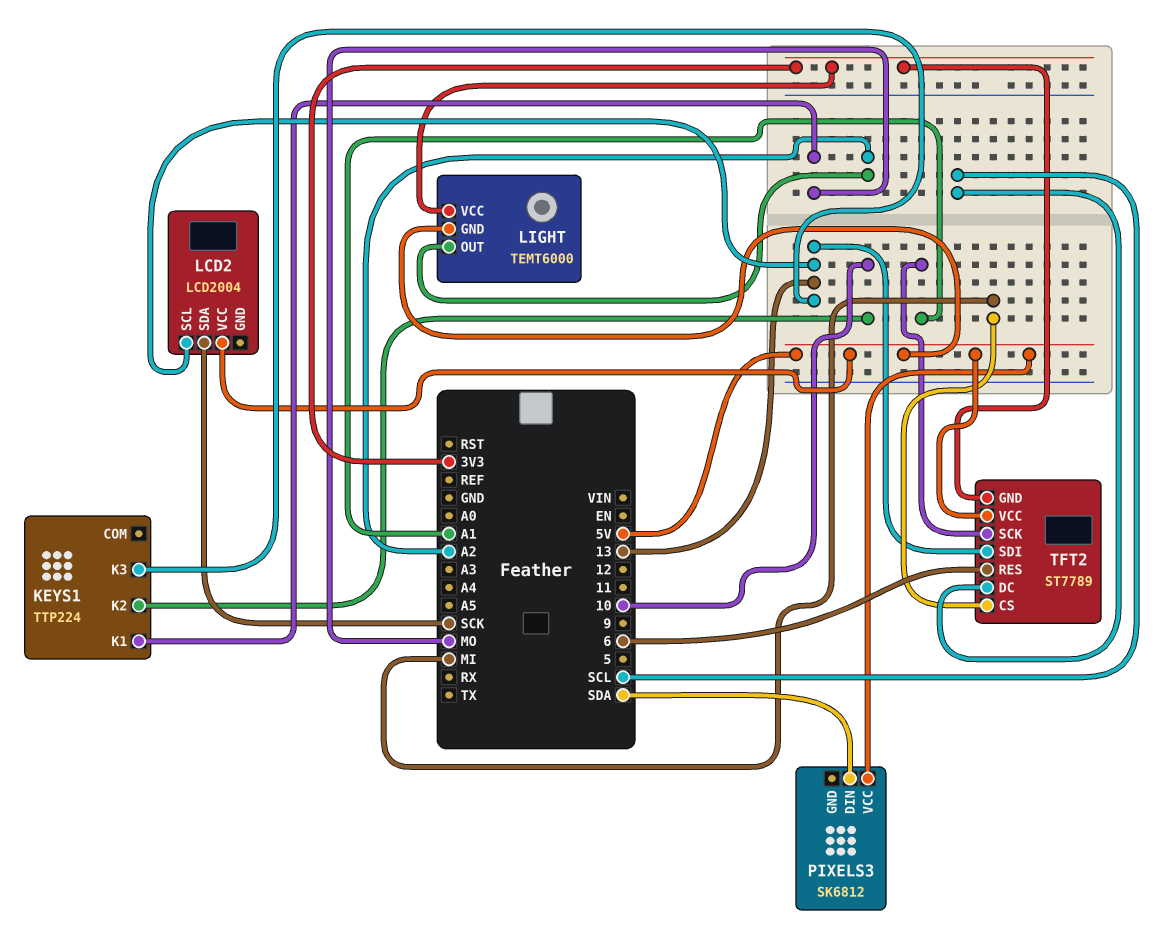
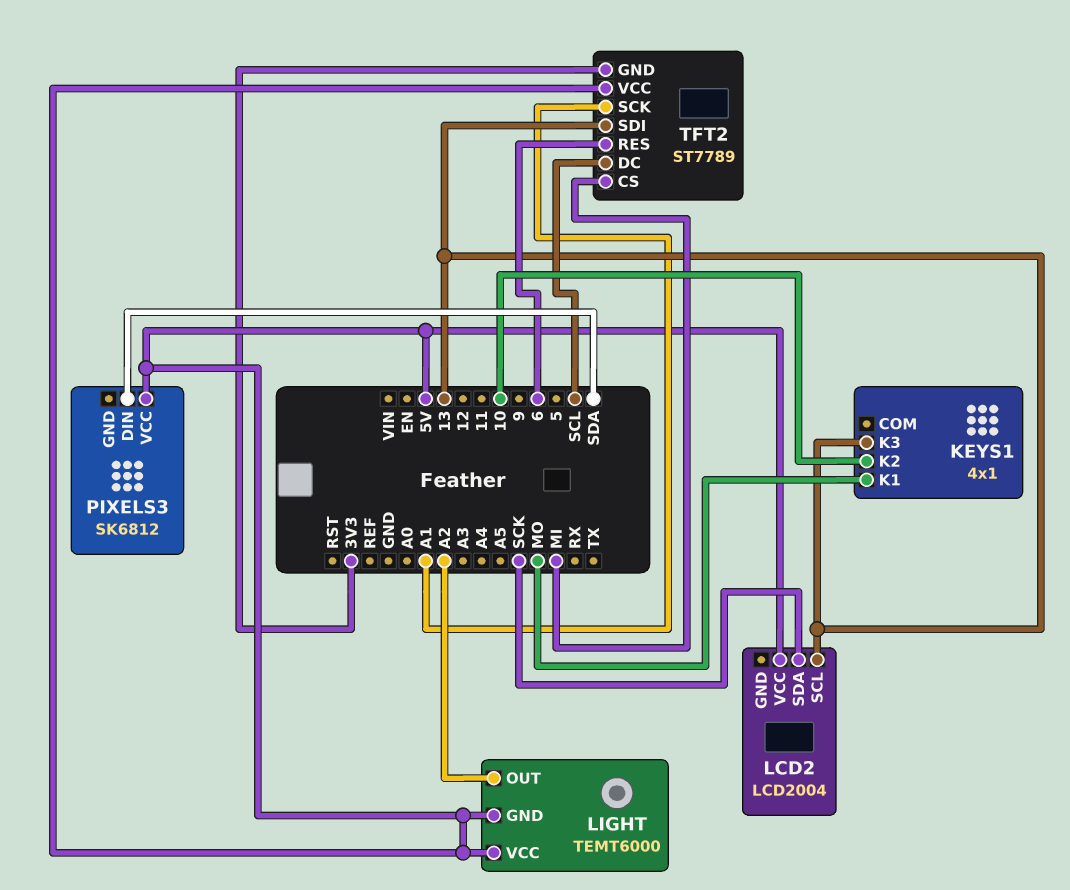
KEYS1: TTP224 -> 4x1
LIGHT pin VCC: 3V3 -> 5V

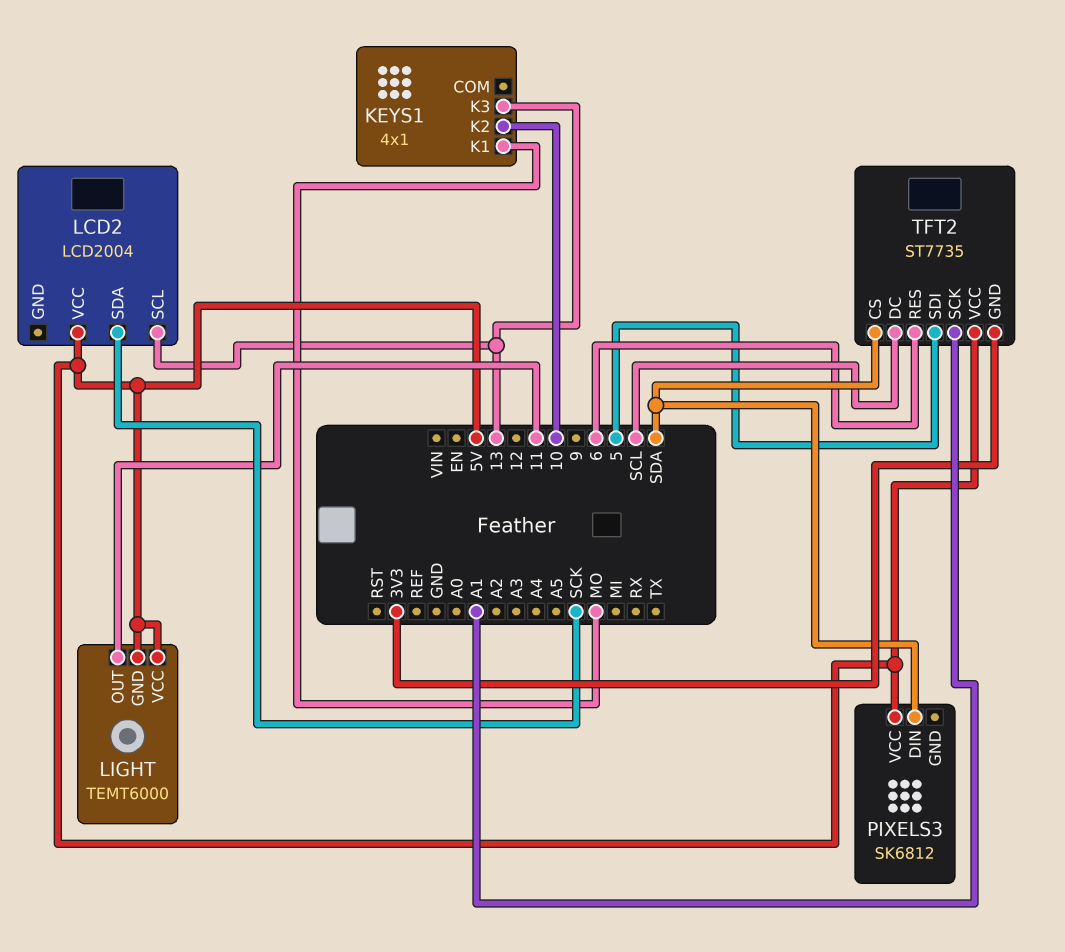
LIGHT pin OUT: A2 -> 11
TFT2: ST7789 -> ST7735
TFT2 pin CS: MI -> SDA
TFT2 pin SDI: 13 -> 5

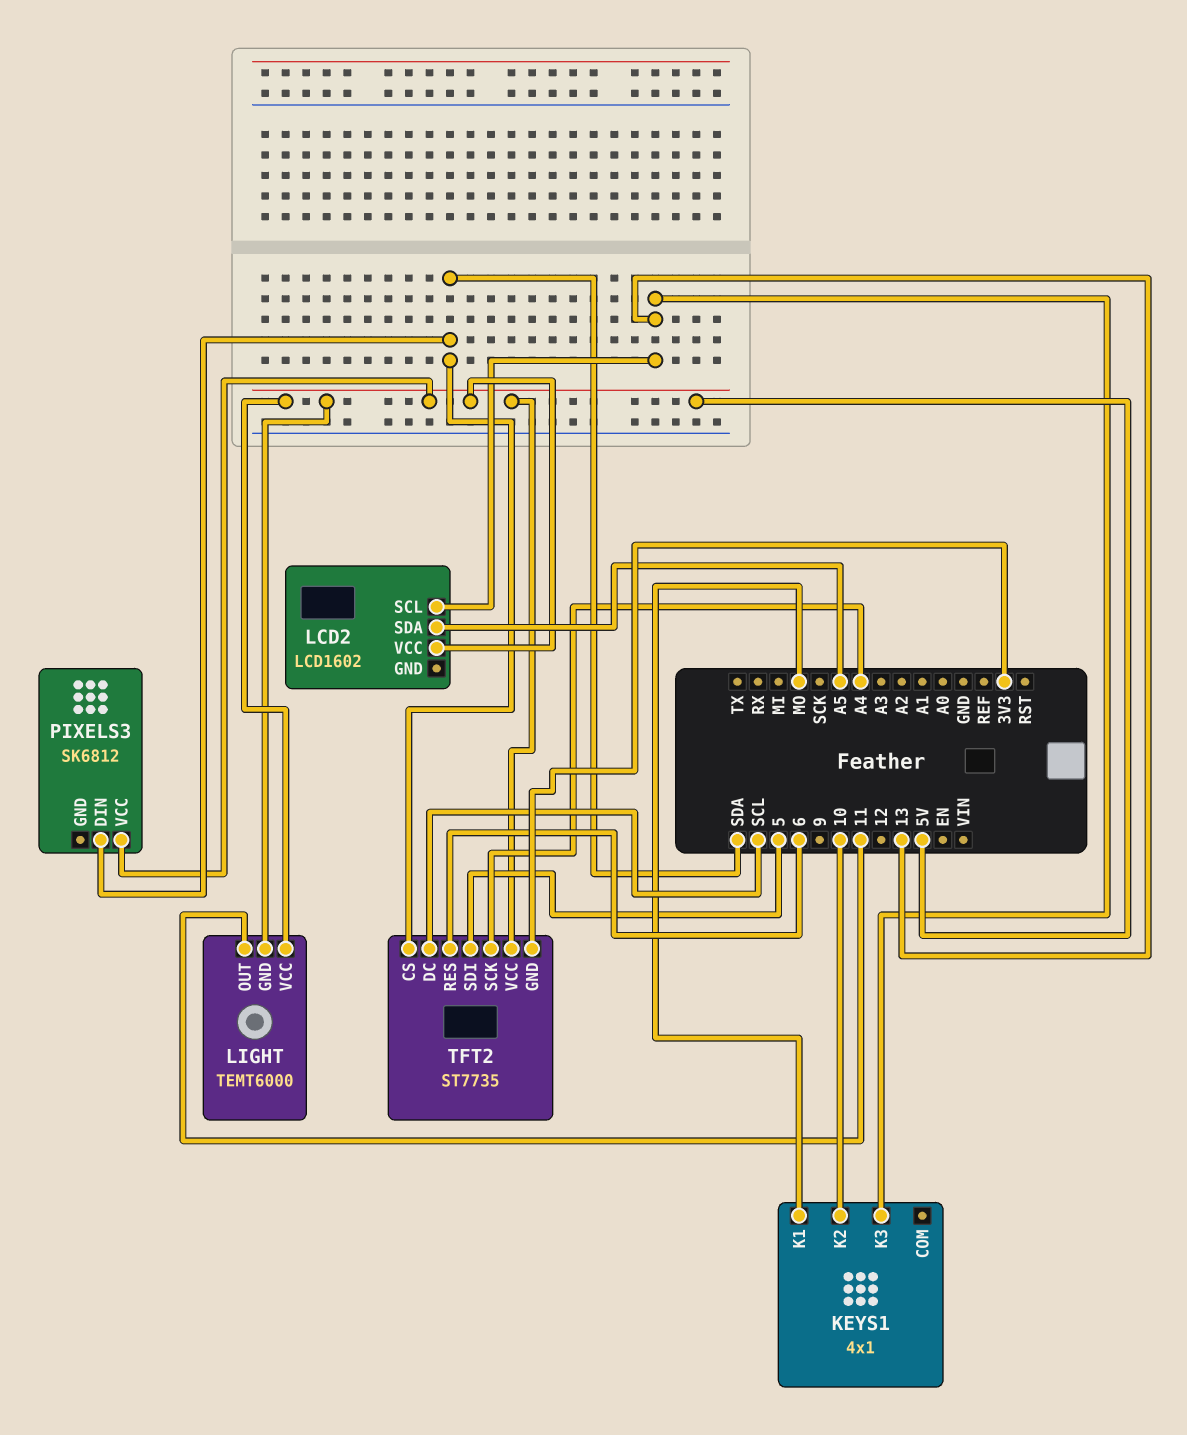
LCD2: LCD2004 -> LCD1602
LCD2 pin SDA: SCK -> A5
TFT2 pin SCK: A1 -> A4

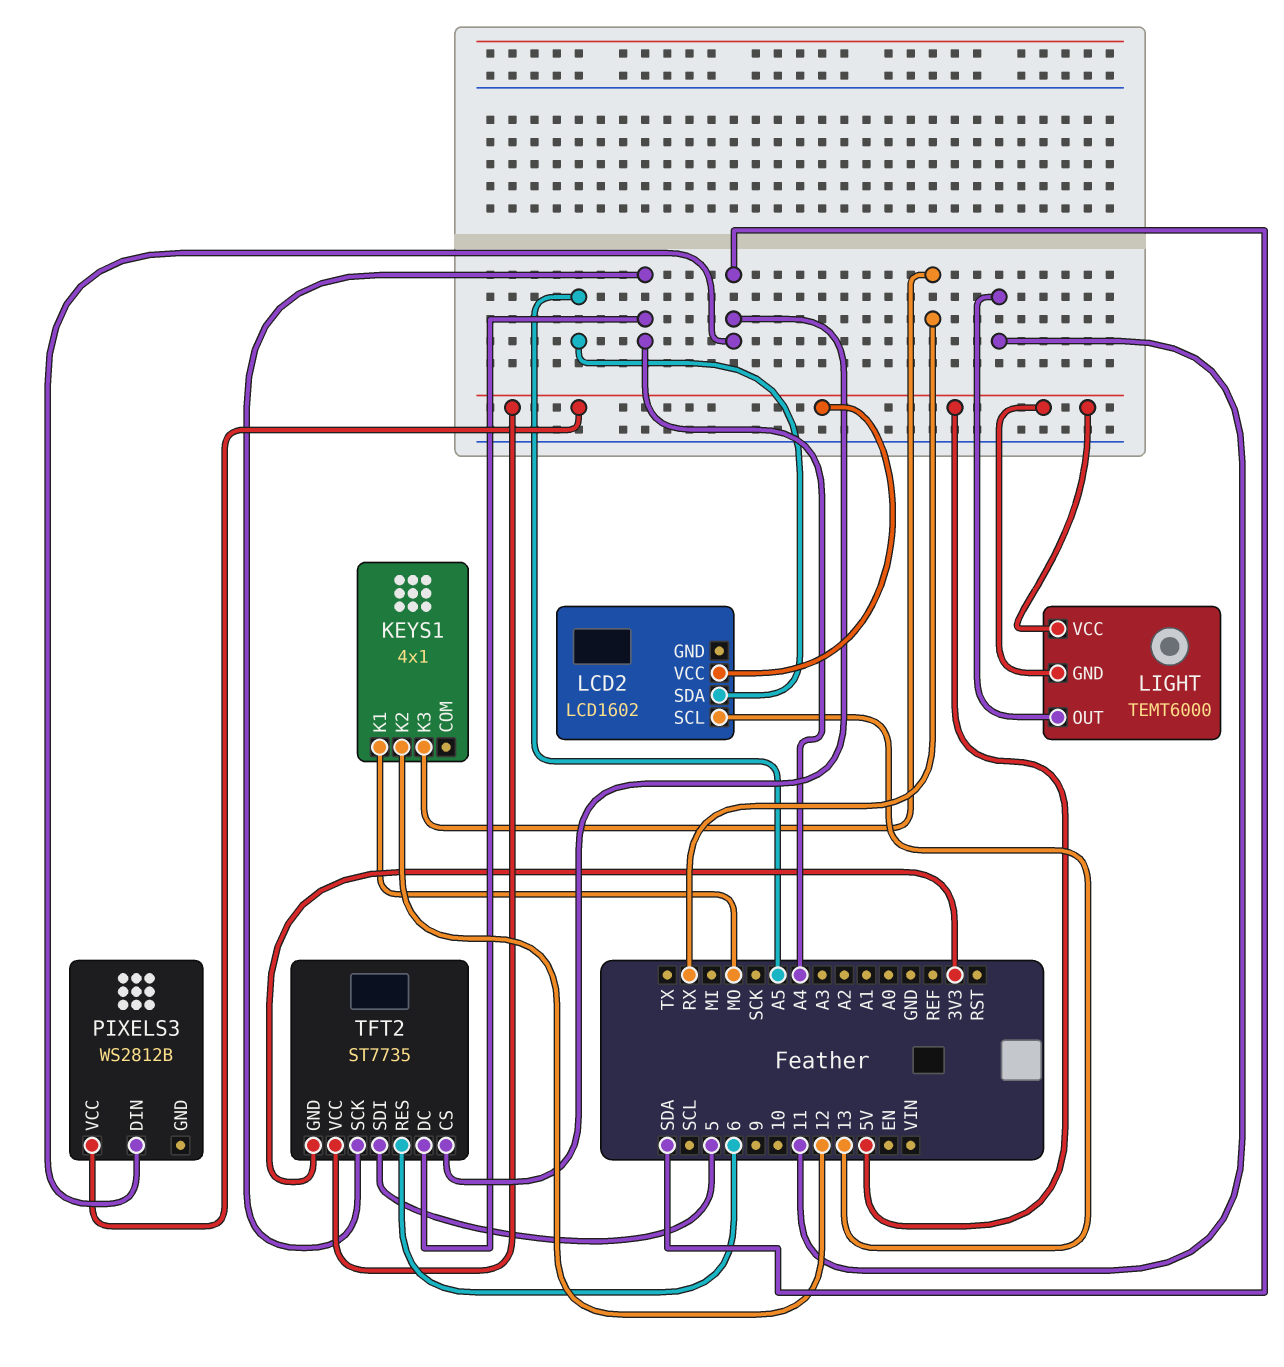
KEYS1 pin K2: 10 -> 12
KEYS1 pin K3: 13 -> RX
PIXELS3: SK6812 -> WS2812B
TFT2 pin DC: SCL -> A4

